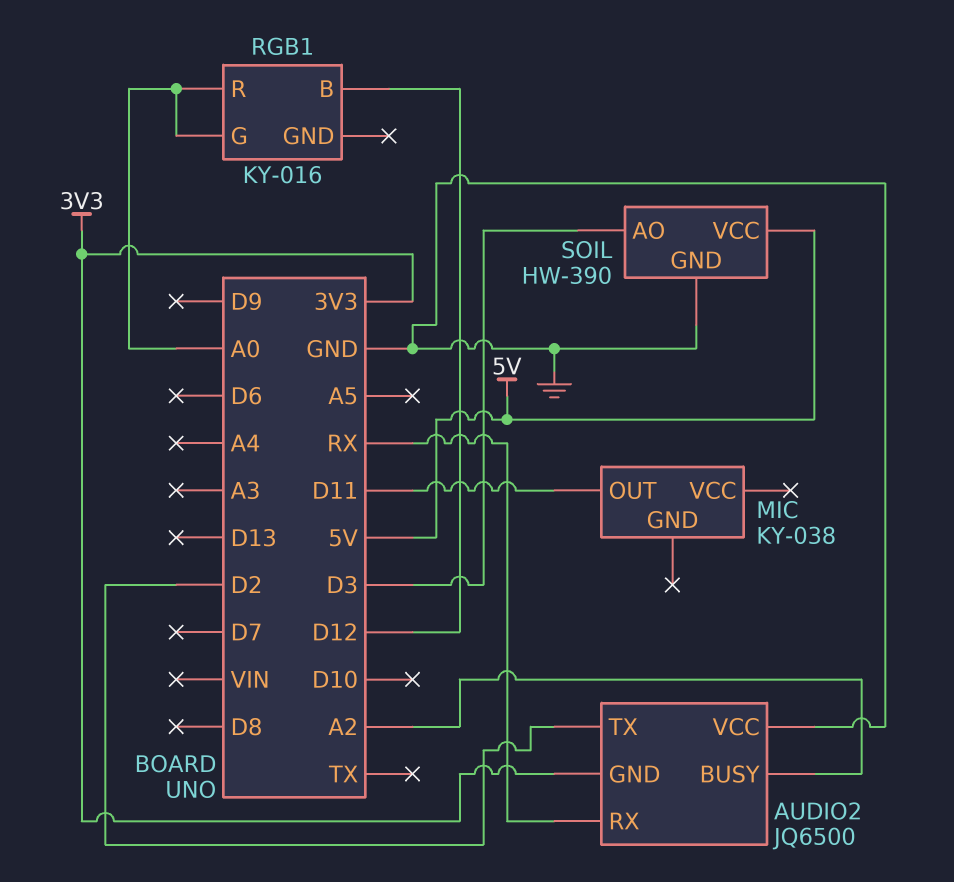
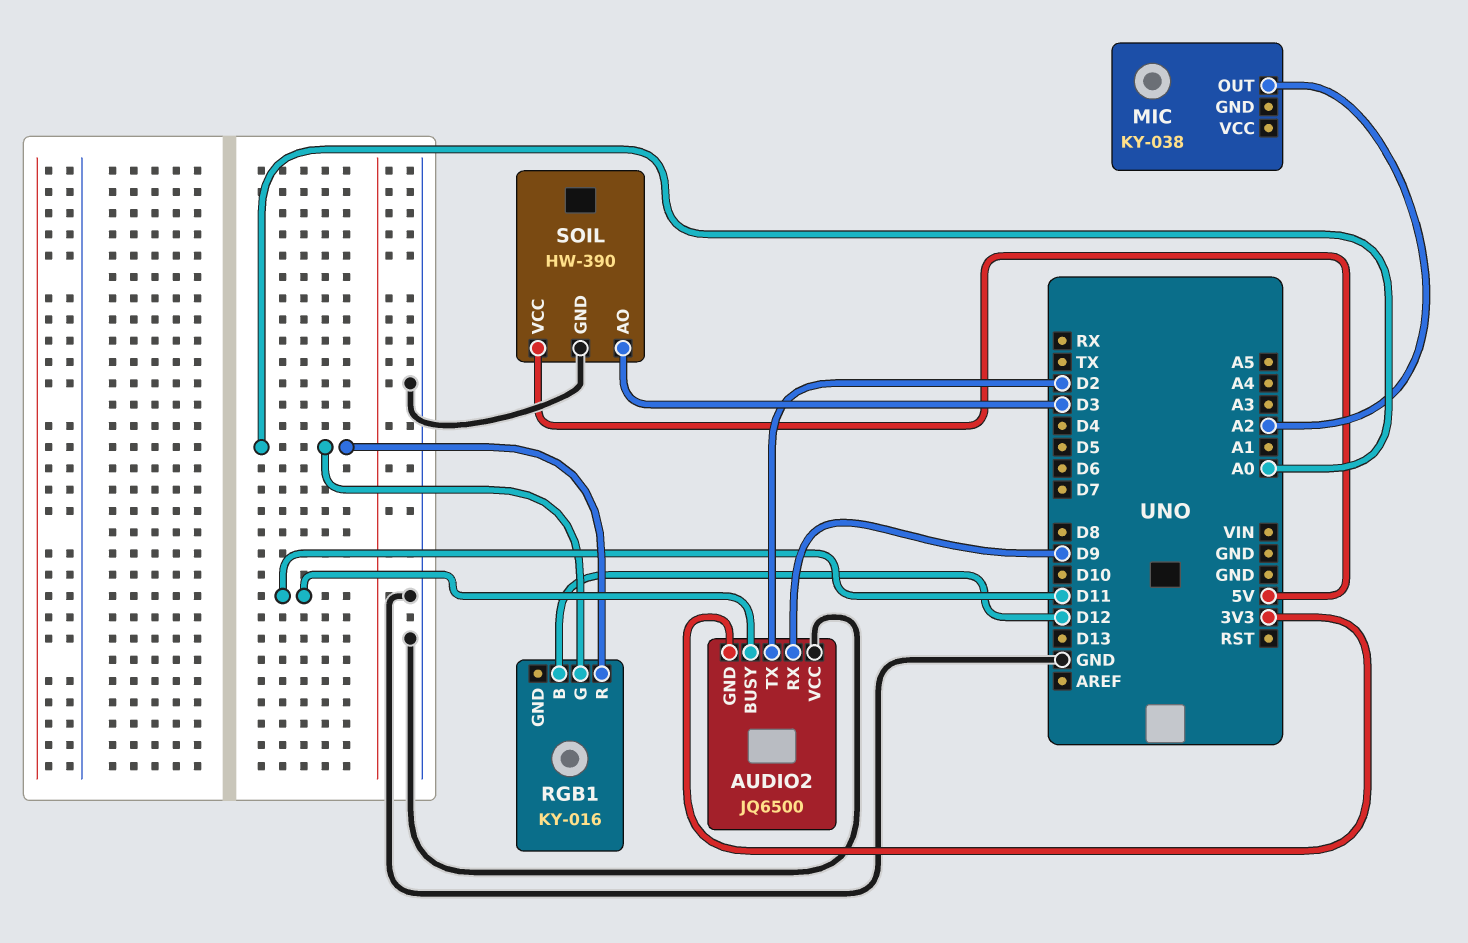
AUDIO2 pin BUSY: A2 -> D11
AUDIO2 pin RX: RX -> D9
MIC pin OUT: D11 -> A2

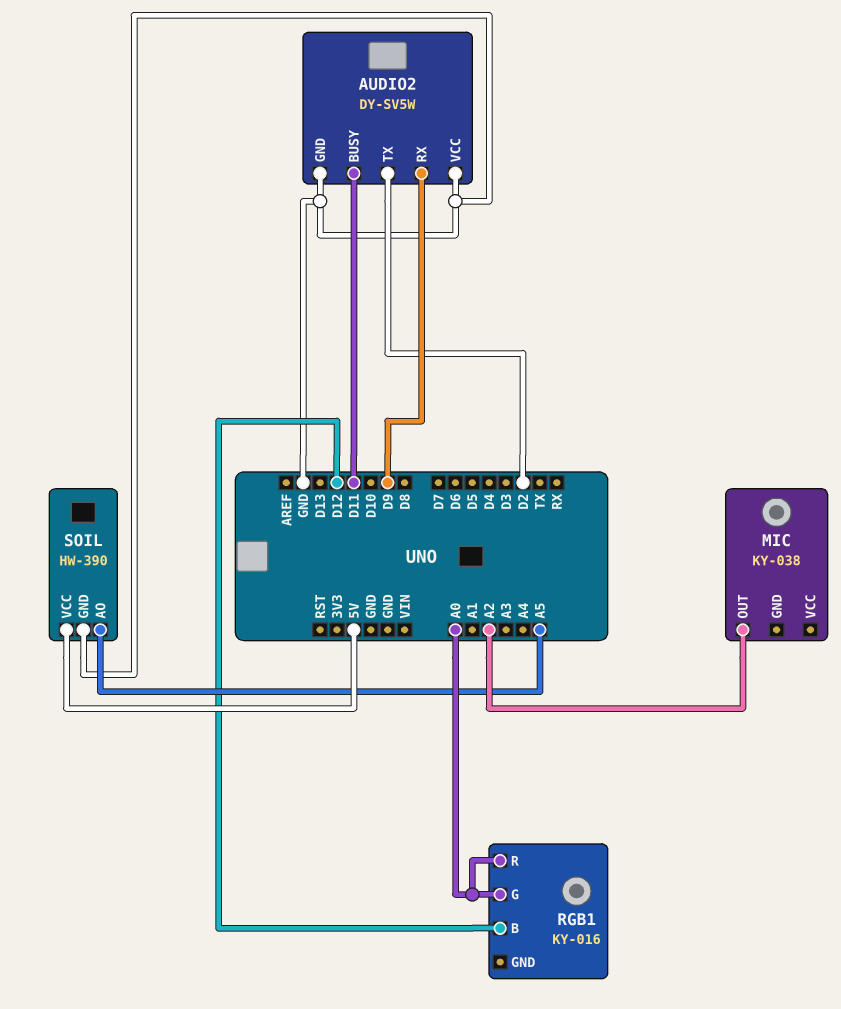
AUDIO2: JQ6500 -> DY-SV5W
AUDIO2 pin GND: 3V3 -> GND
SOIL pin AO: D3 -> A5

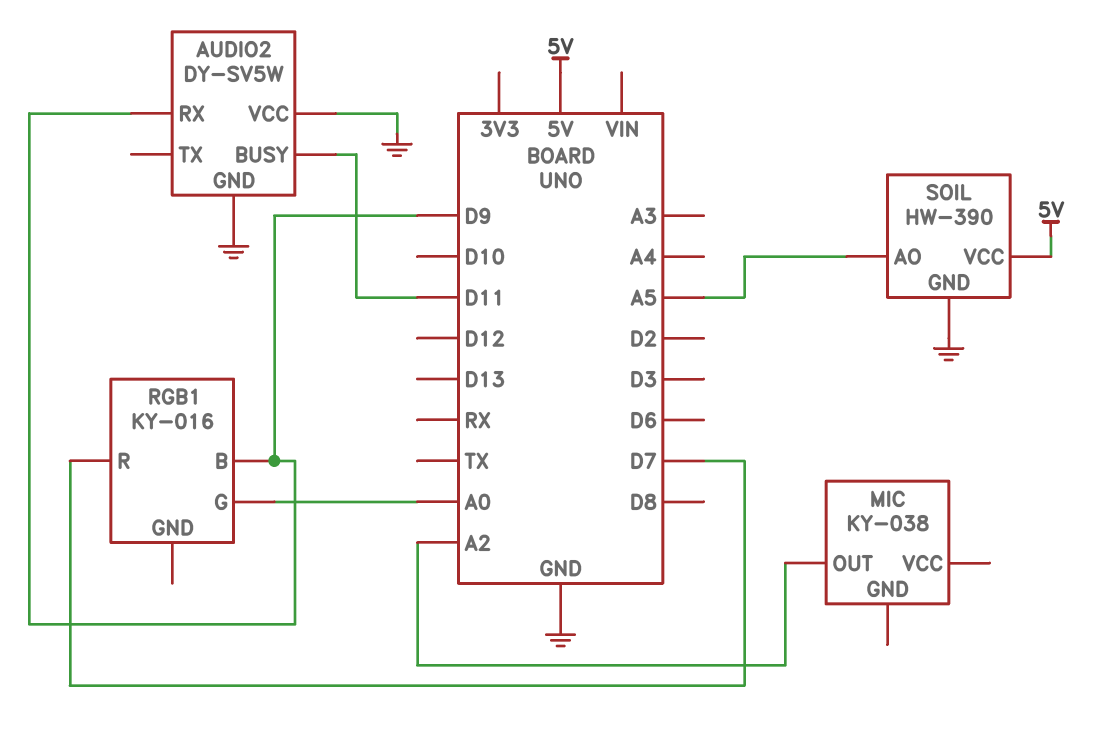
AUDIO2 pin TX: D2 -> none
RGB1 pin B: D12 -> D9
RGB1 pin R: A0 -> D7

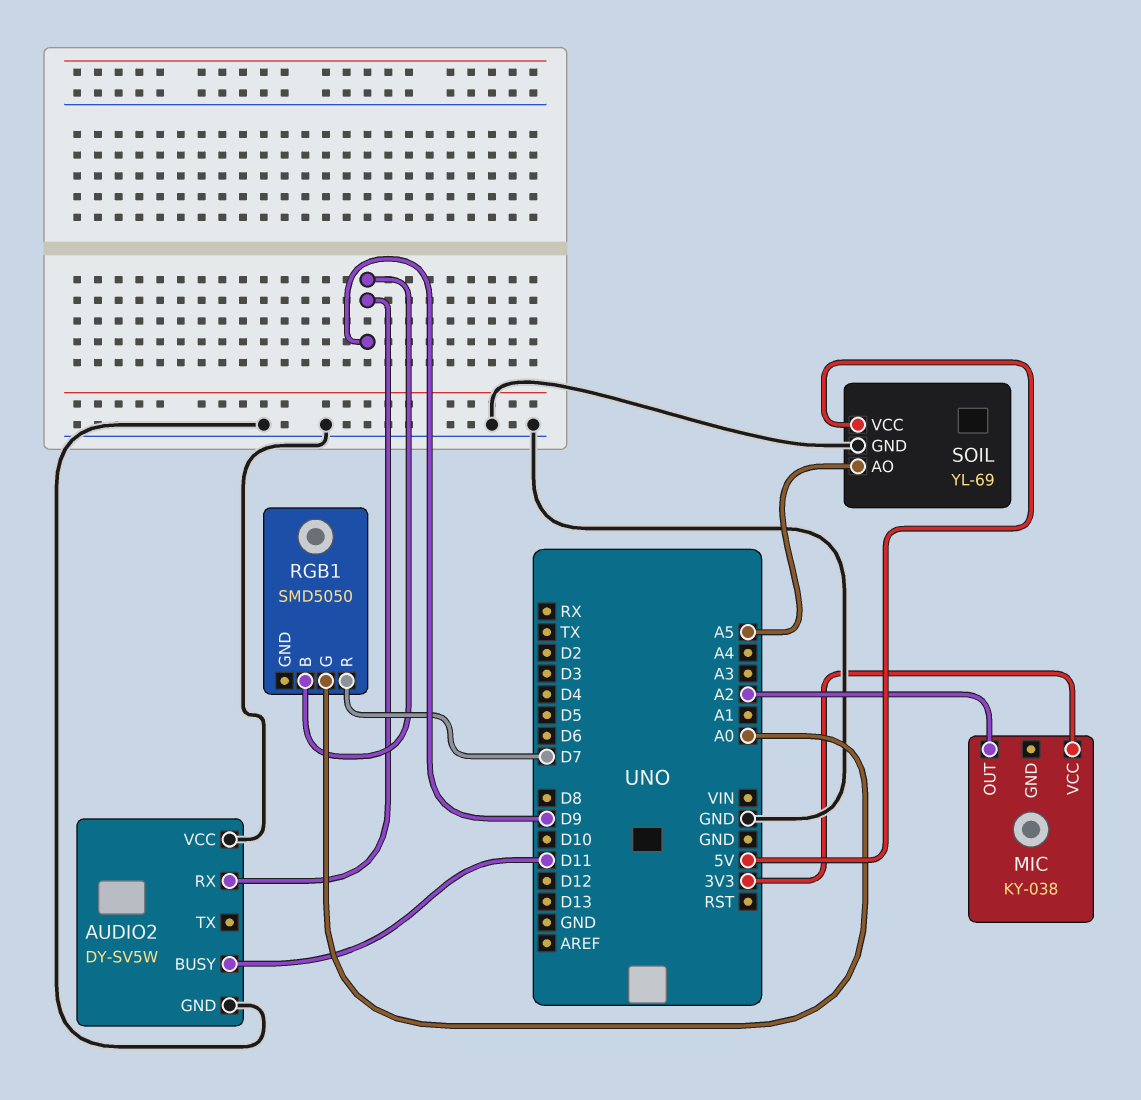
MIC pin VCC: none -> 3V3
RGB1: KY-016 -> SMD5050
SOIL: HW-390 -> YL-69

